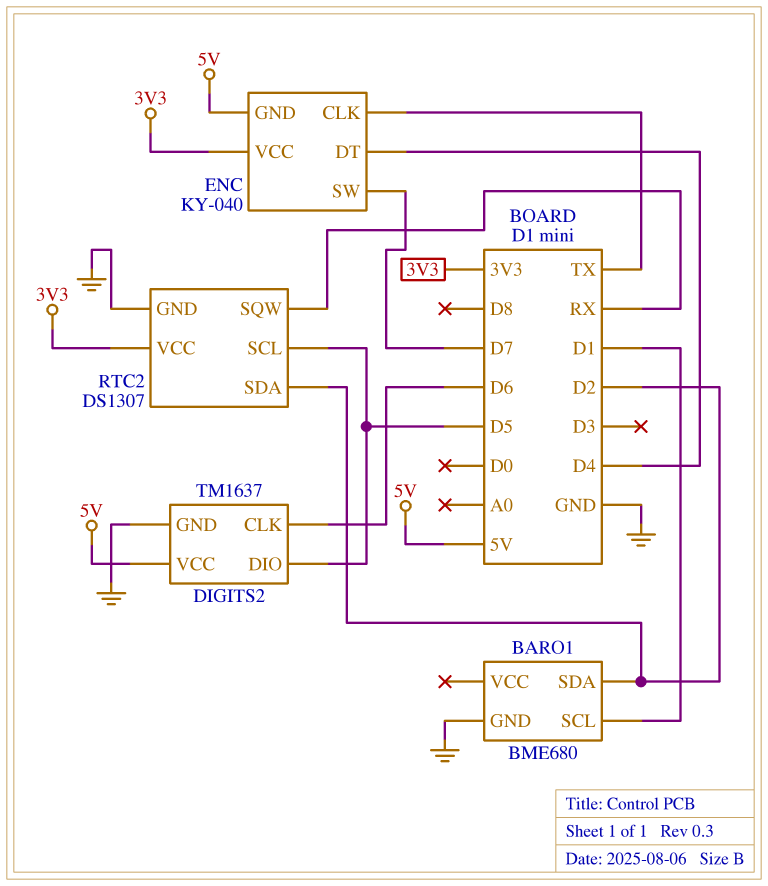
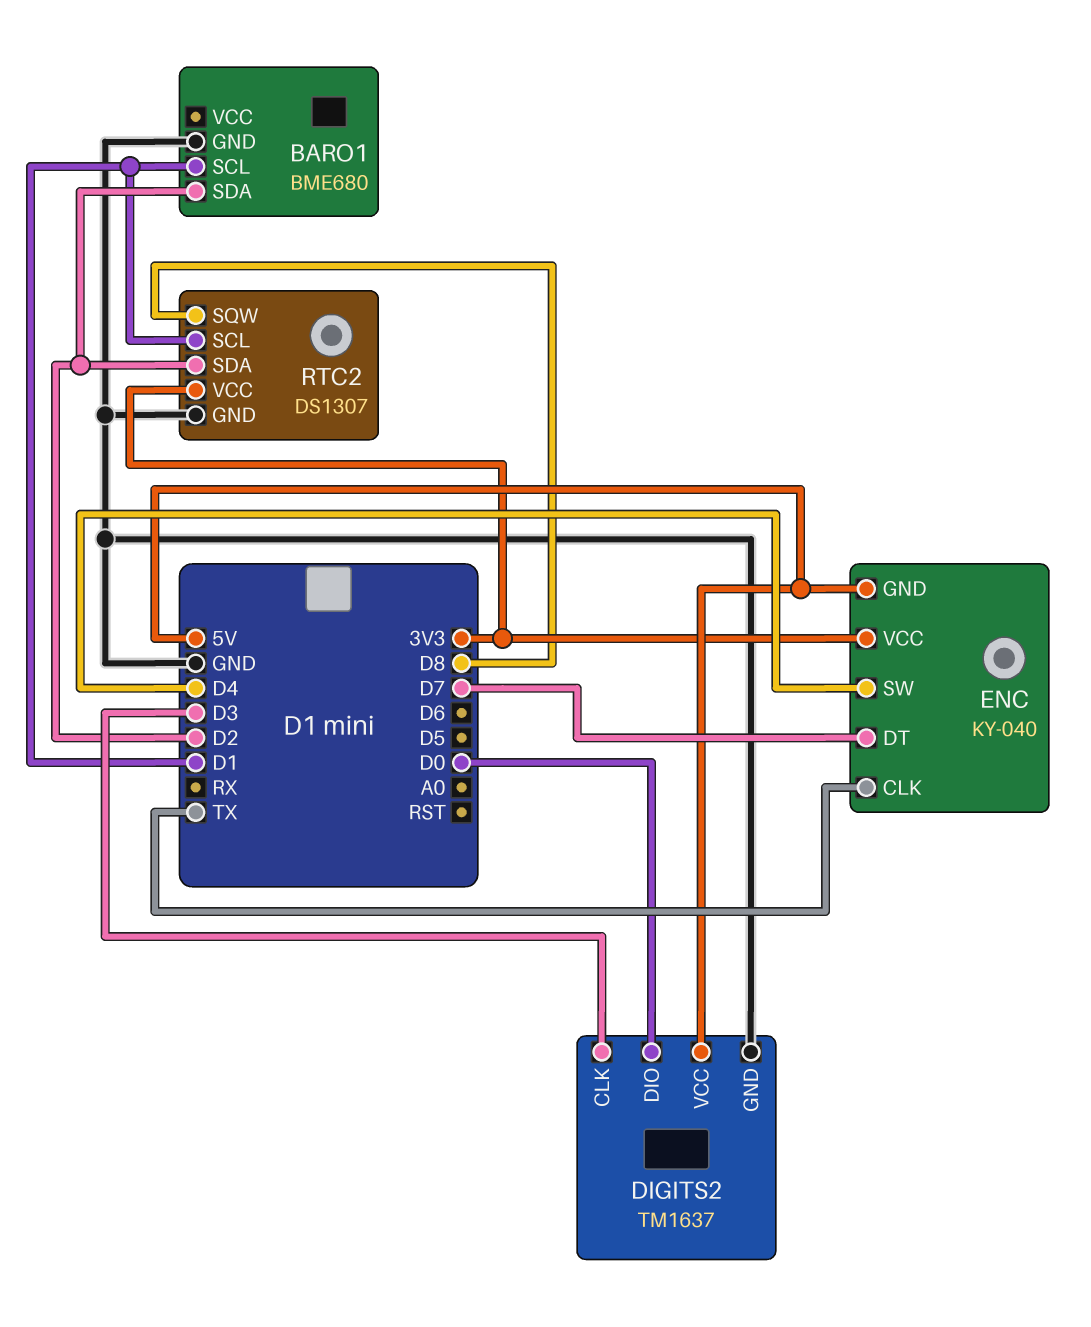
DIGITS2 pin CLK: D6 -> D3
DIGITS2 pin DIO: D5 -> D0
ENC pin DT: D4 -> D7
ENC pin SW: D7 -> D4
RTC2 pin SCL: D5 -> D1
RTC2 pin SQW: RX -> D8

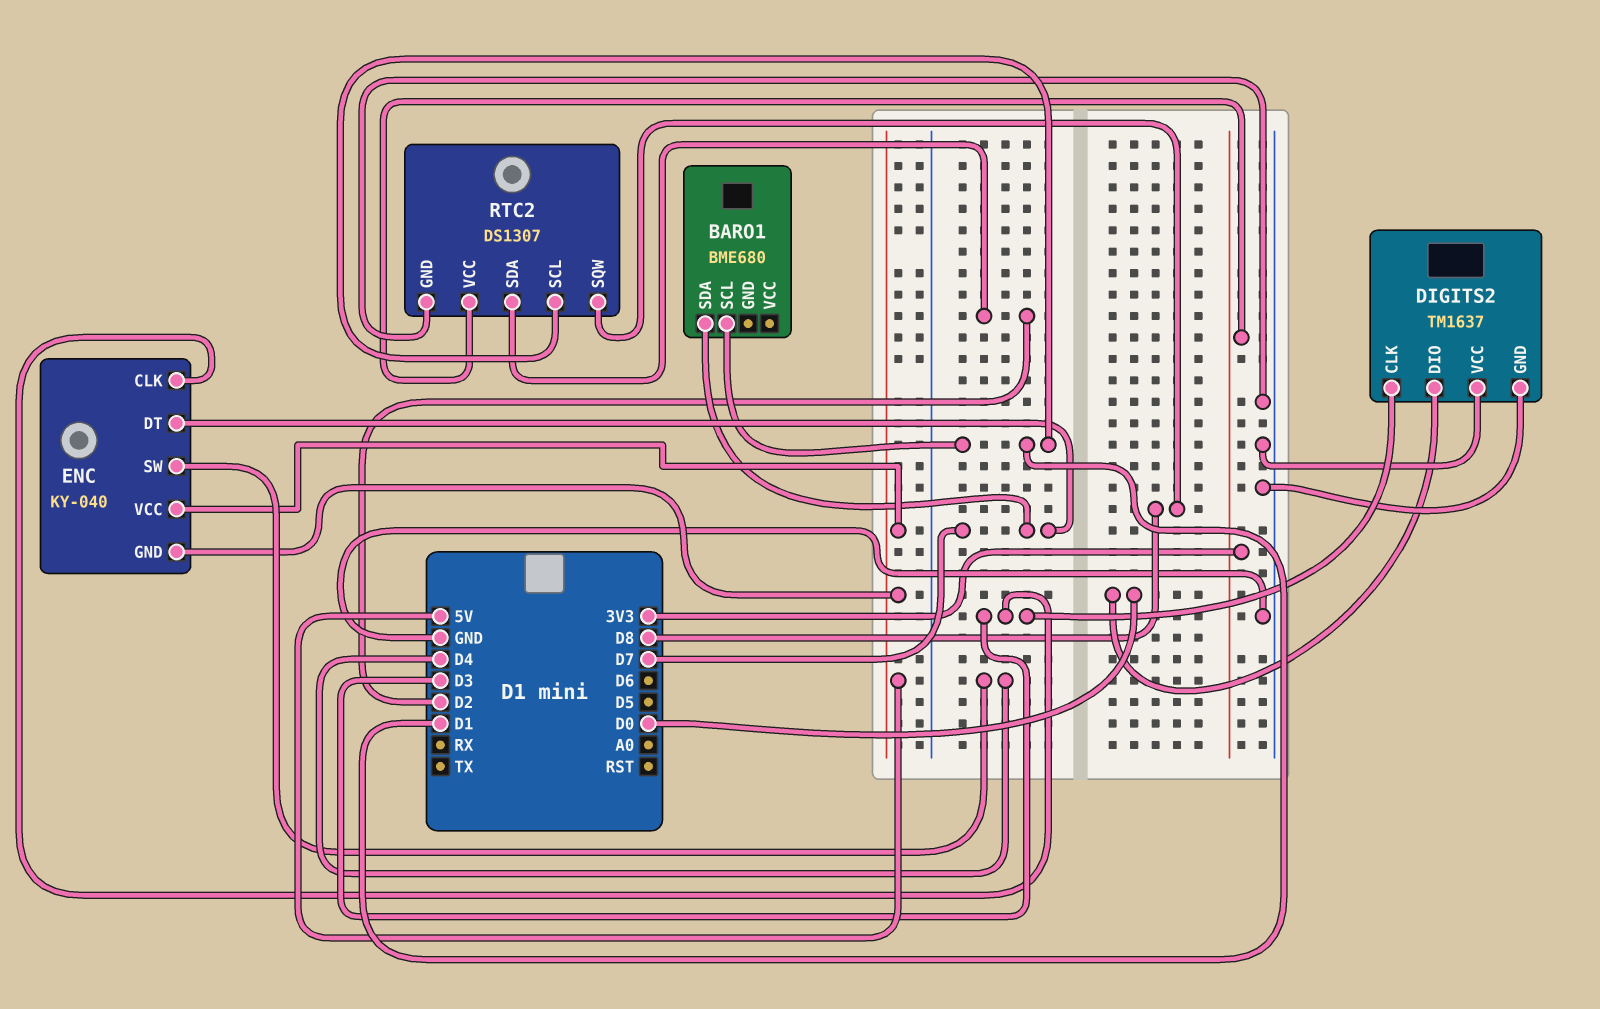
BARO1 pin GND: GND -> none
BARO1 pin SDA: D2 -> D7
DIGITS2 pin VCC: 5V -> GND
ENC pin CLK: TX -> D3
ENC pin VCC: 3V3 -> 5V

